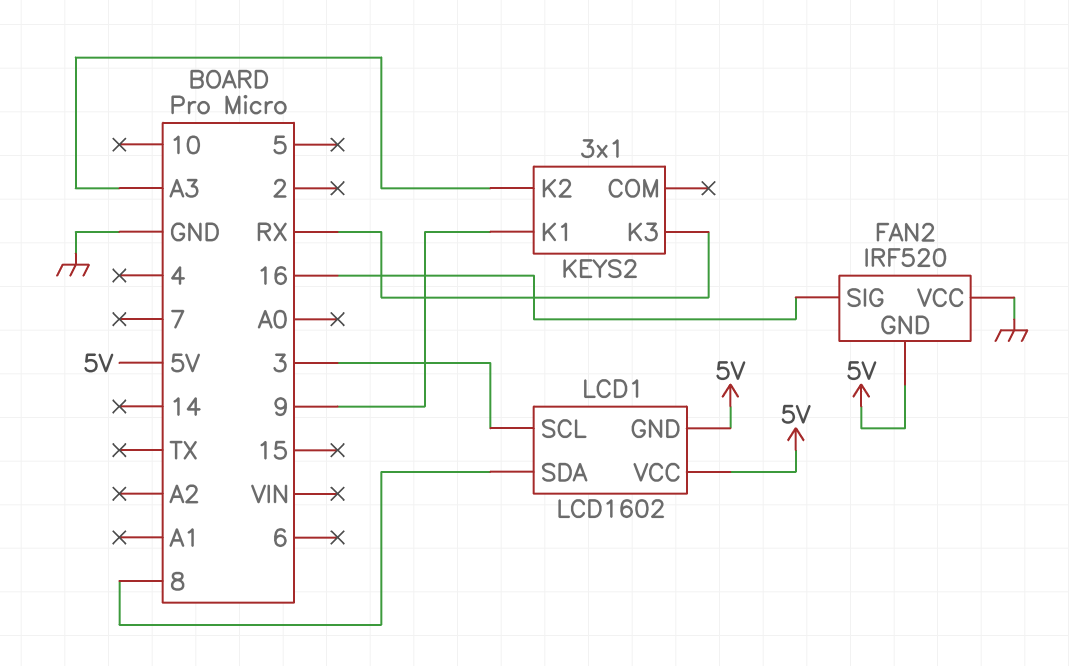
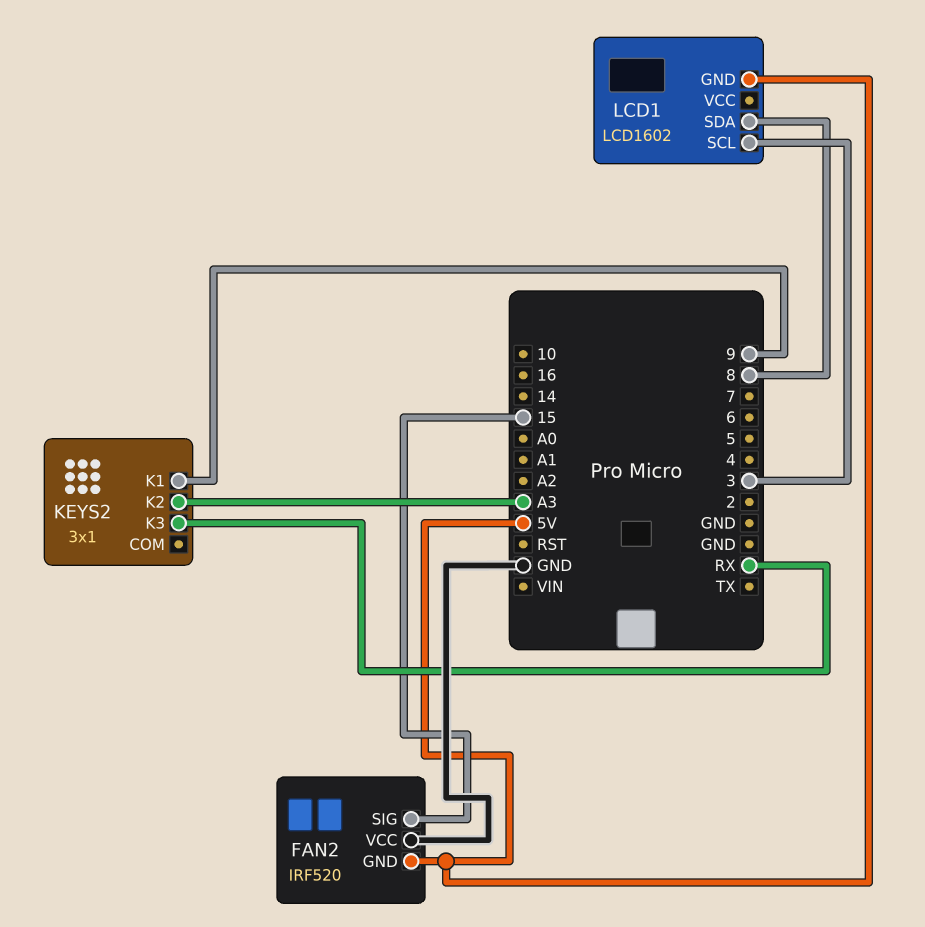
FAN2 pin SIG: 16 -> 15
LCD1 pin VCC: 5V -> none

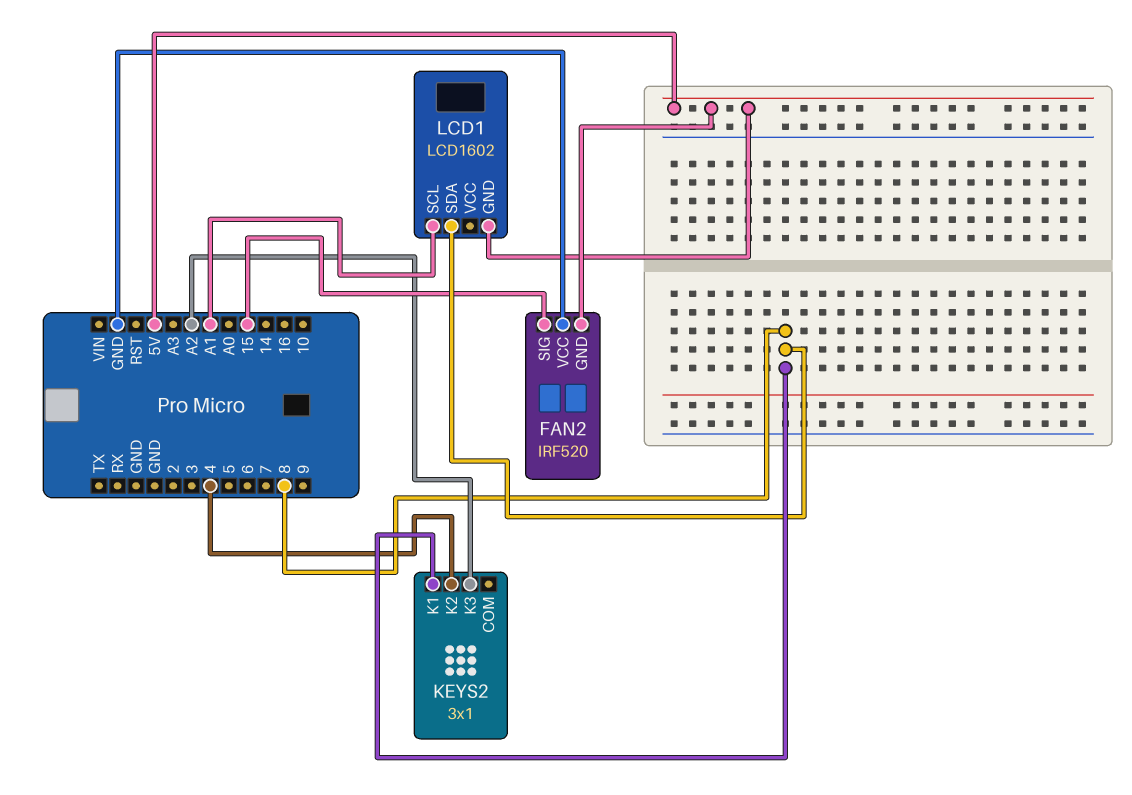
KEYS2 pin K1: 9 -> 8
KEYS2 pin K2: A3 -> 4
KEYS2 pin K3: RX -> A2
LCD1 pin SCL: 3 -> A1

